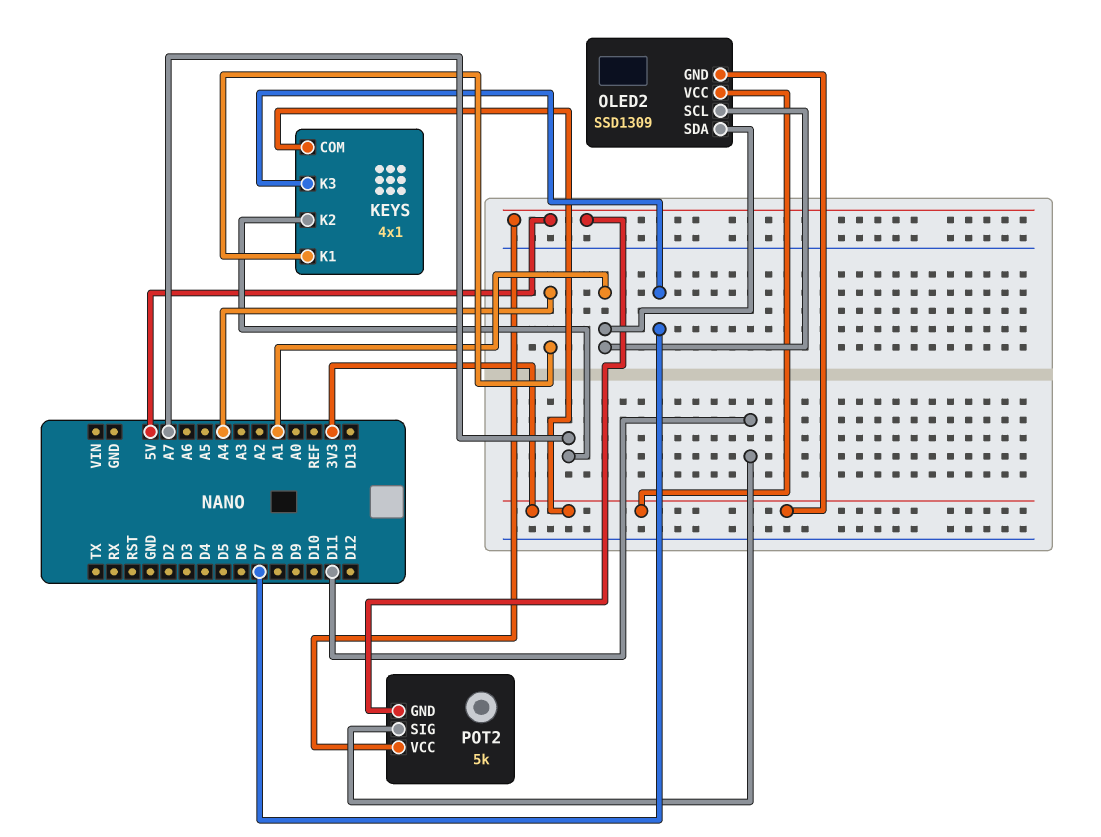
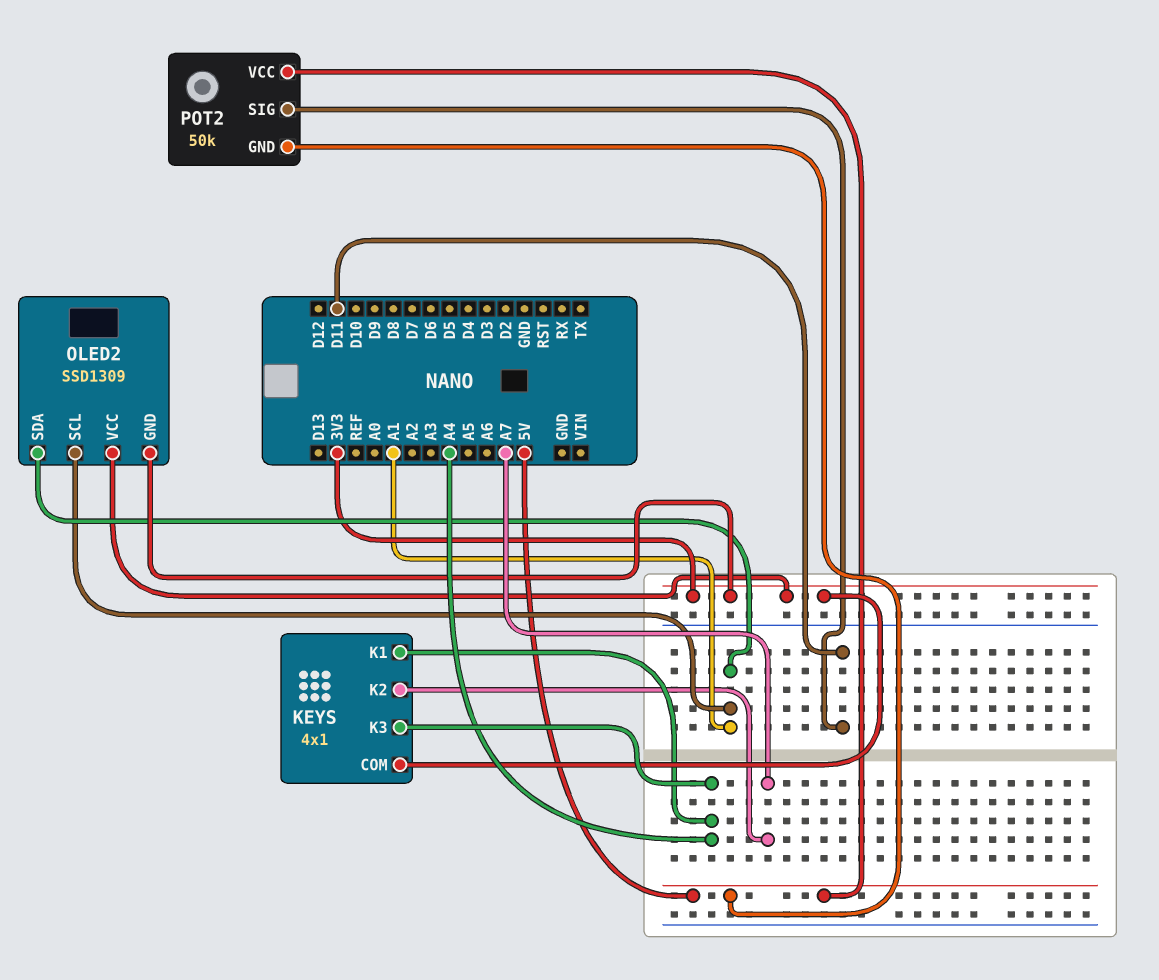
KEYS pin K3: D7 -> A4
POT2: 5k -> 50k

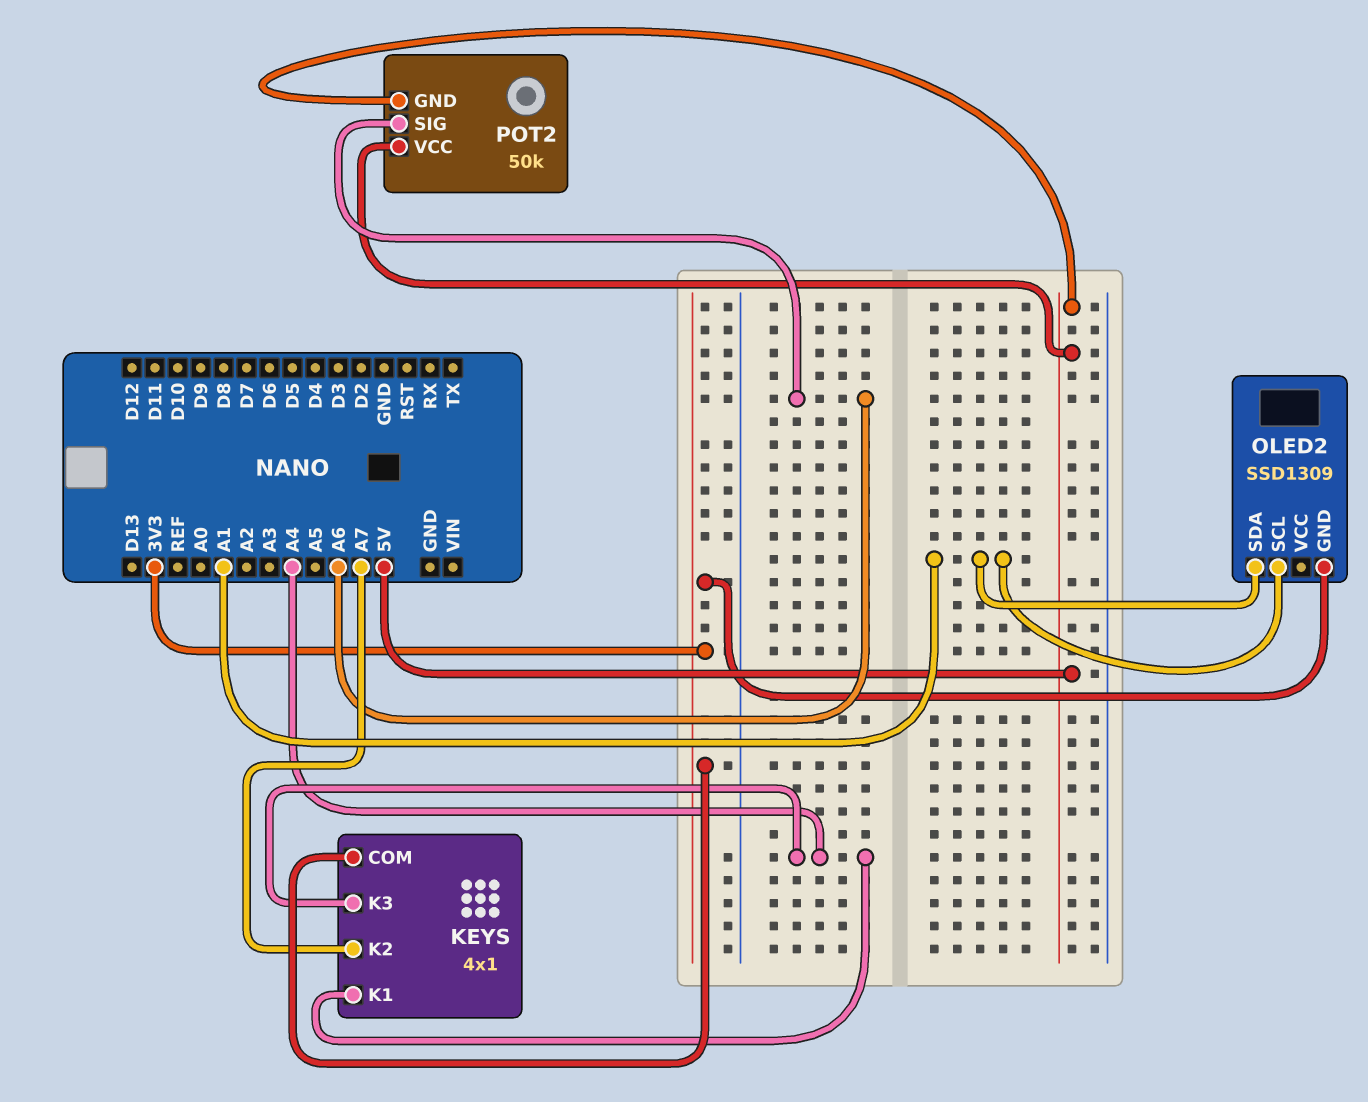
OLED2 pin VCC: 3V3 -> none
POT2 pin SIG: D11 -> A6

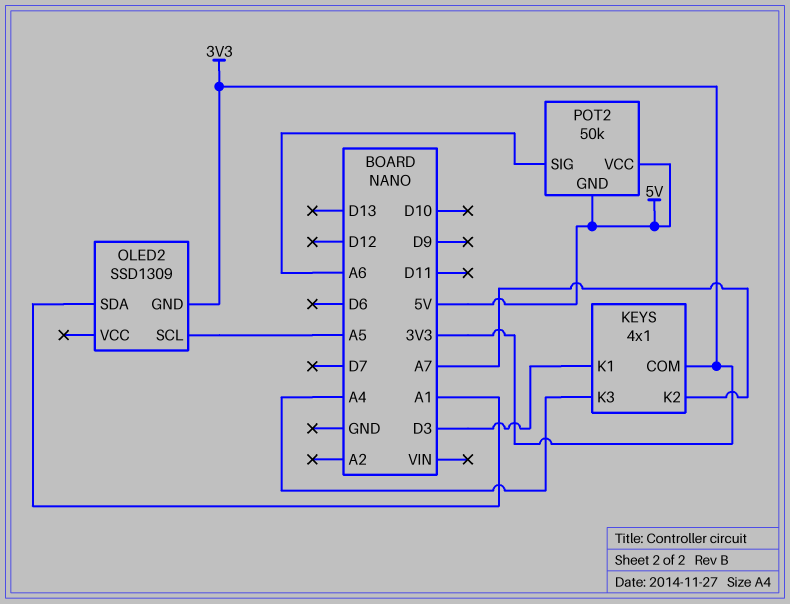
KEYS pin K1: A4 -> D3
OLED2 pin SCL: A1 -> A5

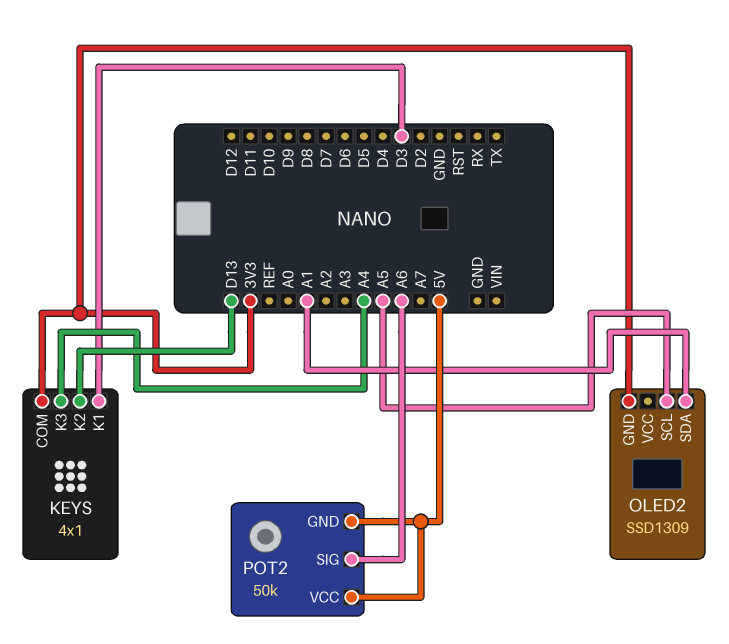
KEYS pin K2: A7 -> D13

